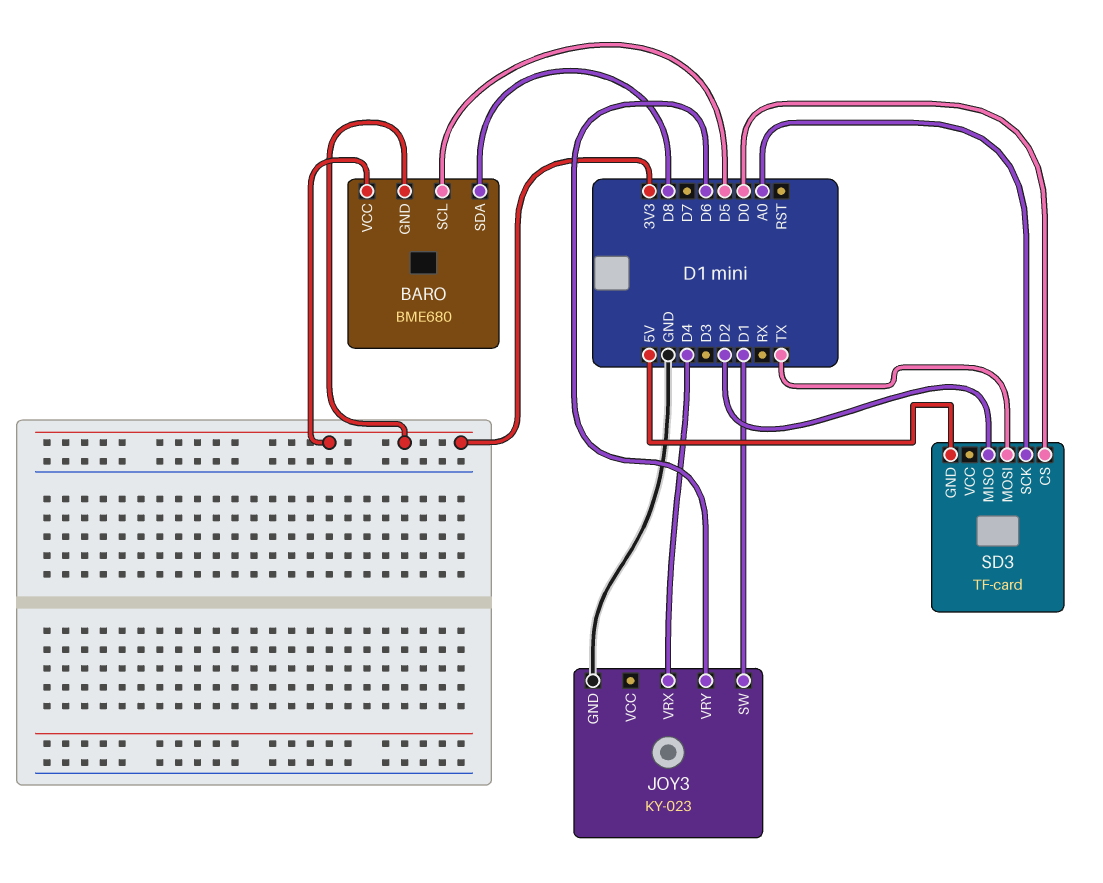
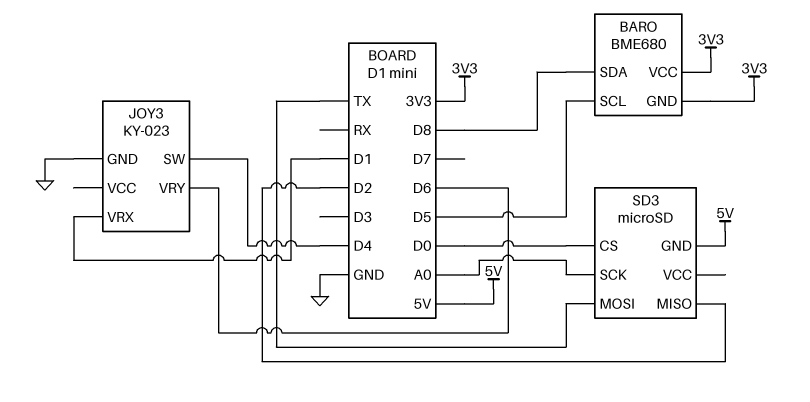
JOY3 pin SW: D1 -> D4
JOY3 pin VRX: D4 -> D1
SD3: TF-card -> microSD

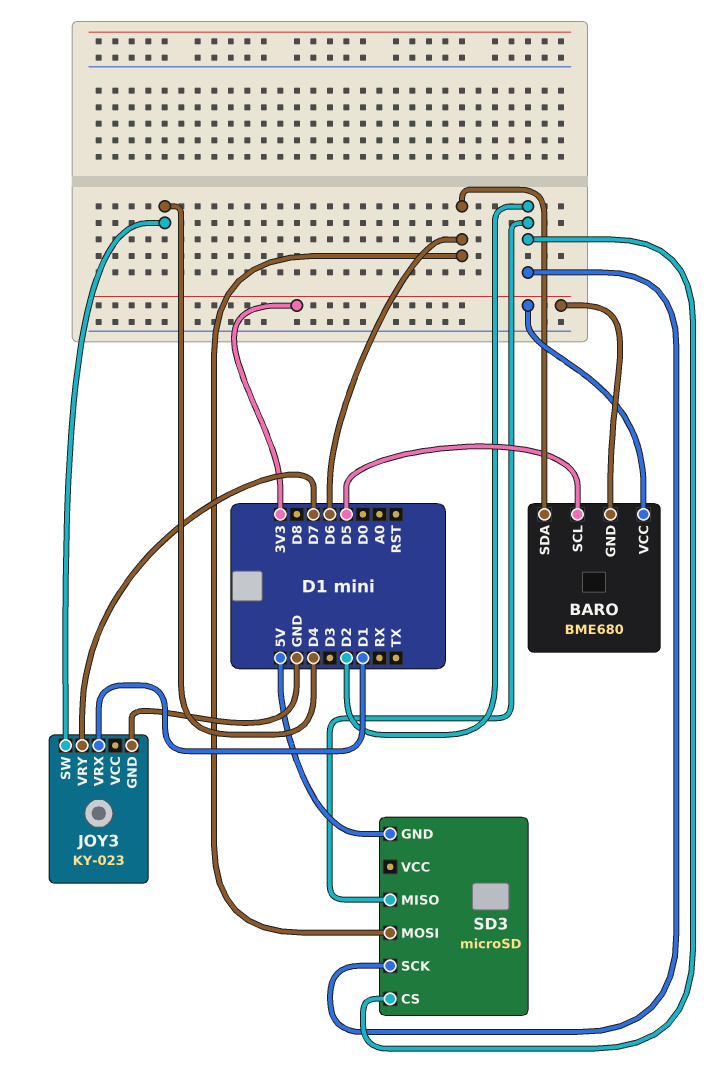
BARO pin SDA: D8 -> D6
JOY3 pin VRY: D6 -> D7
SD3 pin CS: D0 -> D2
SD3 pin MOSI: TX -> D6
SD3 pin SCK: A0 -> D2

